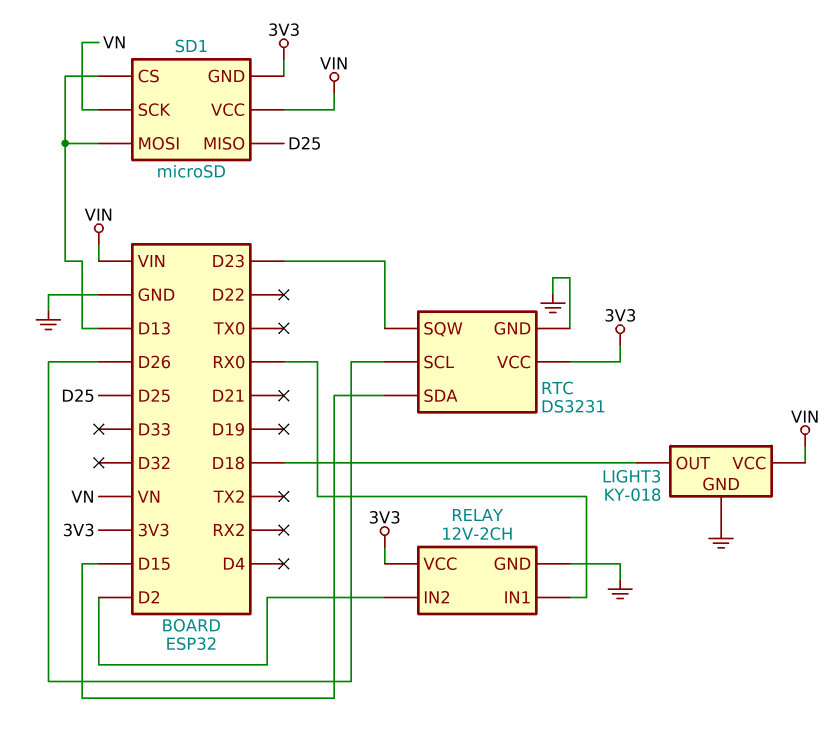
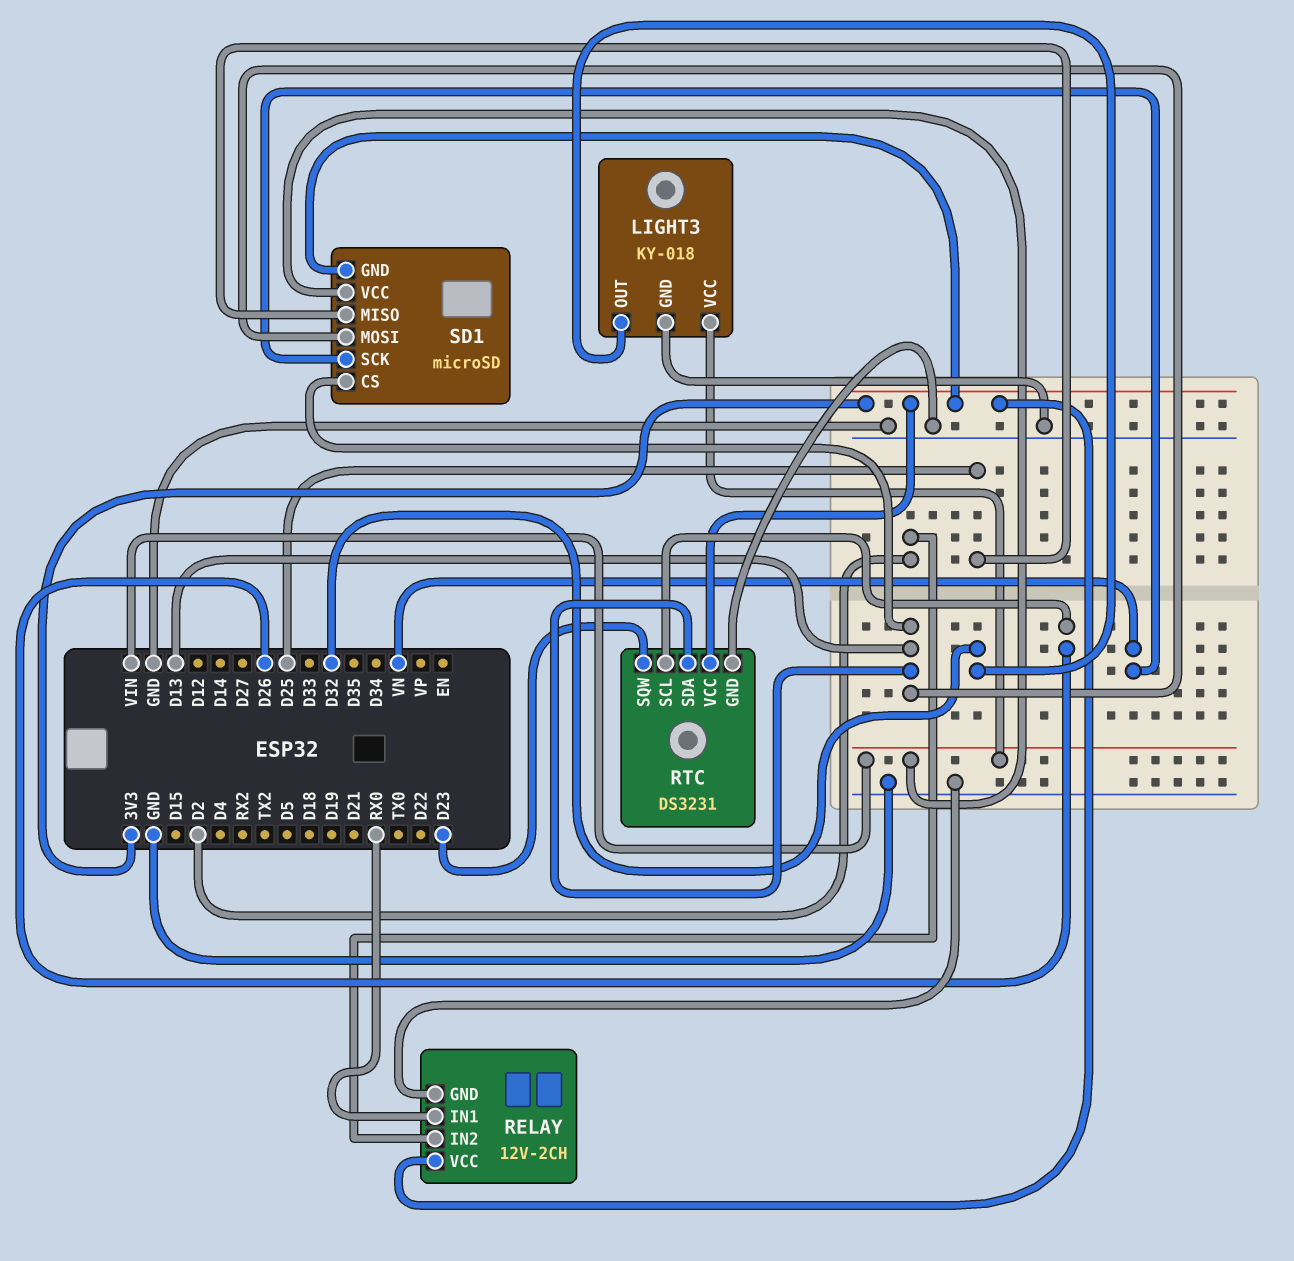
LIGHT3 pin OUT: D18 -> D32
RTC pin SDA: D15 -> D13

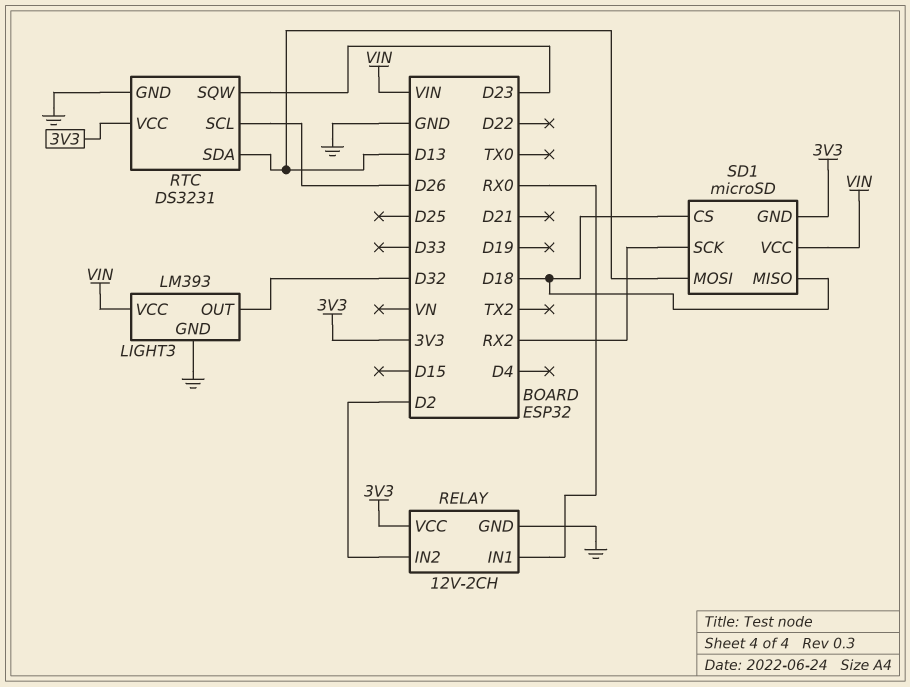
LIGHT3: KY-018 -> LM393
SD1 pin CS: D13 -> D18
SD1 pin MISO: D25 -> D18
SD1 pin SCK: VN -> RX2

